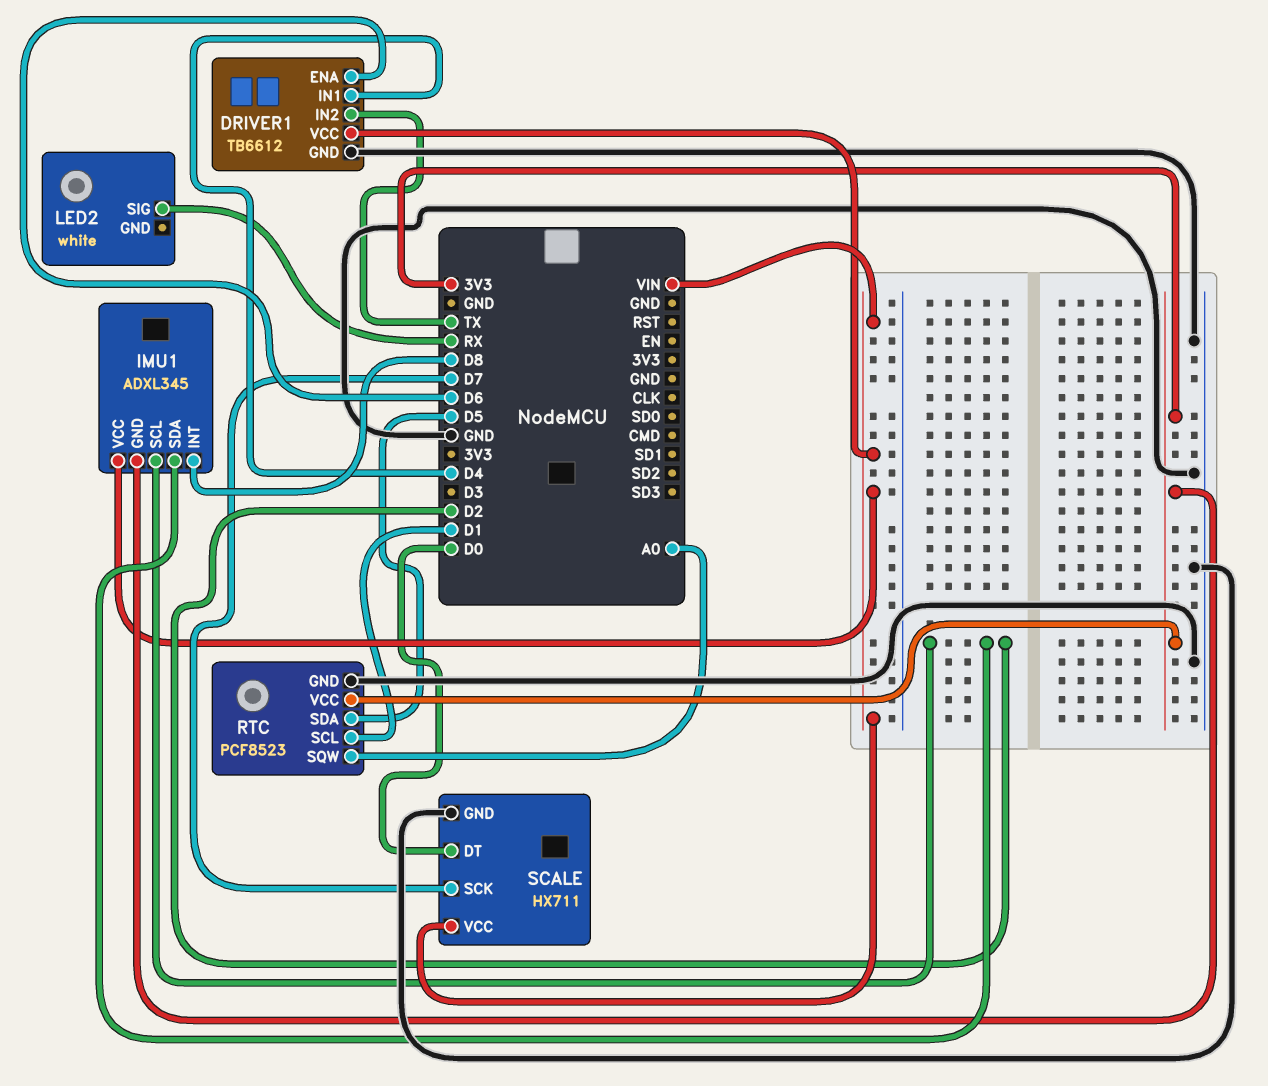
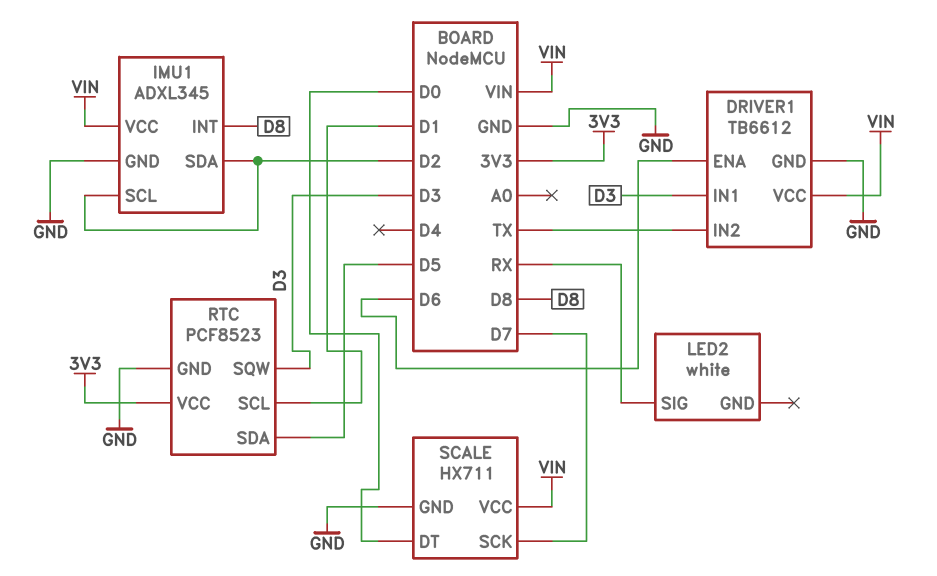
DRIVER1 pin IN1: D4 -> D3
IMU1 pin GND: 3V3 -> GND
RTC pin SQW: A0 -> D3

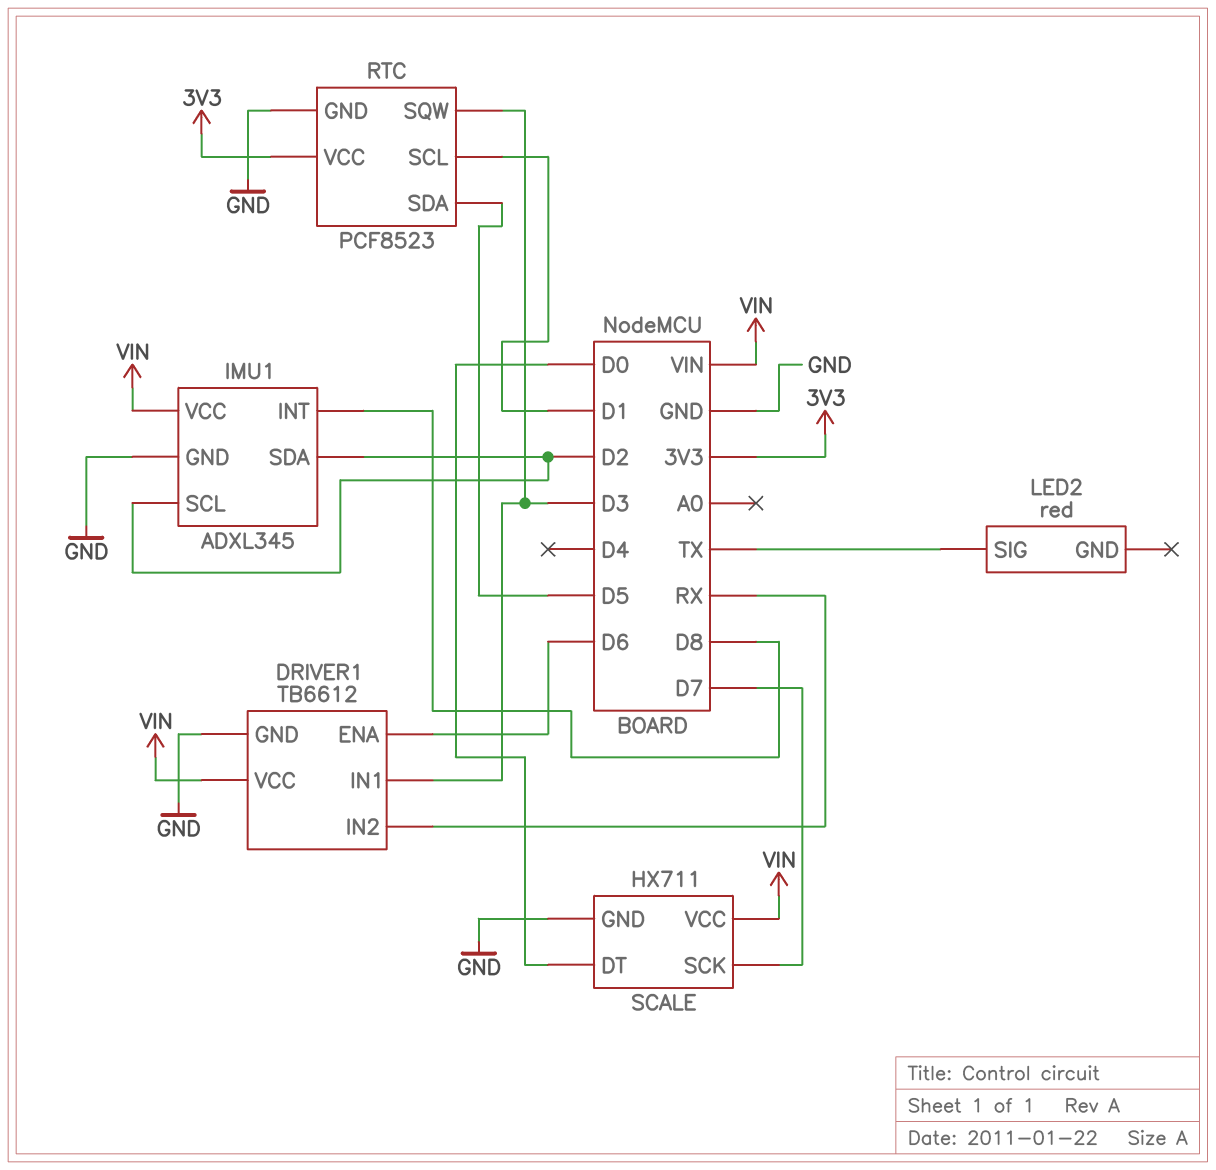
DRIVER1 pin IN2: TX -> RX
LED2: white -> red
LED2 pin SIG: RX -> TX

